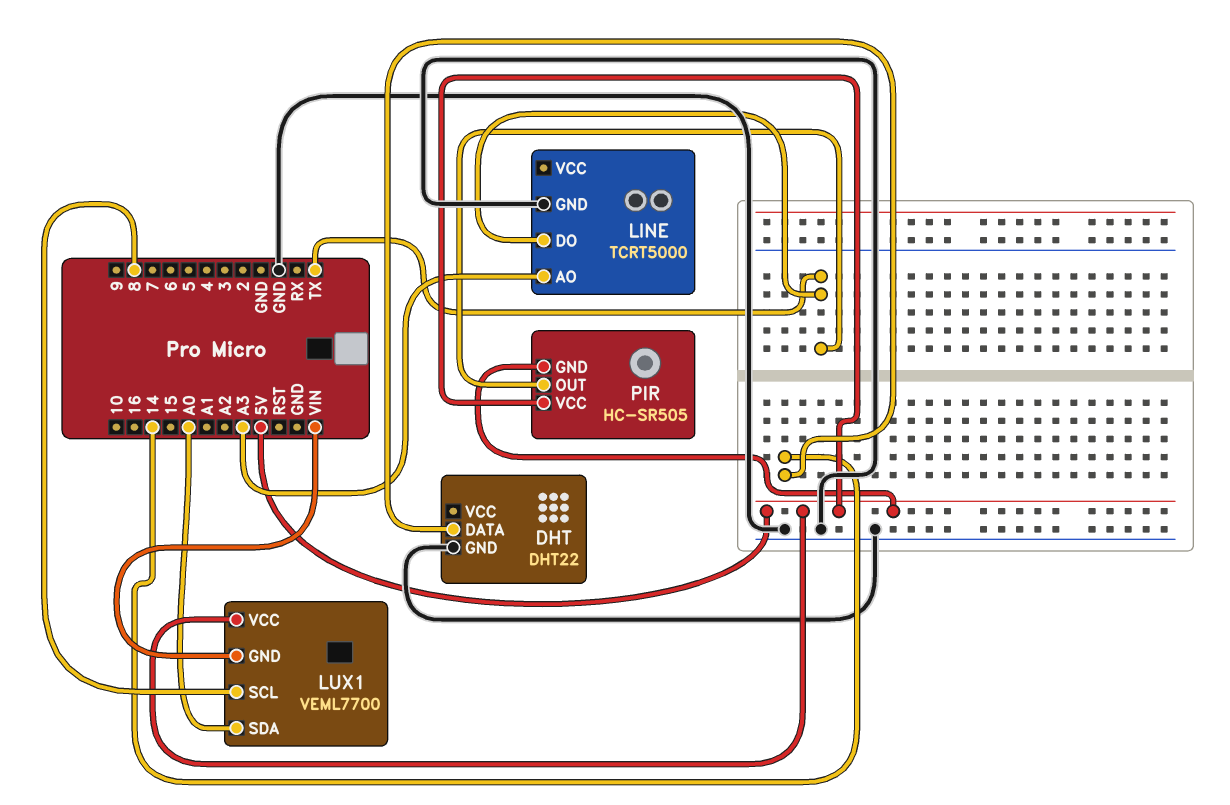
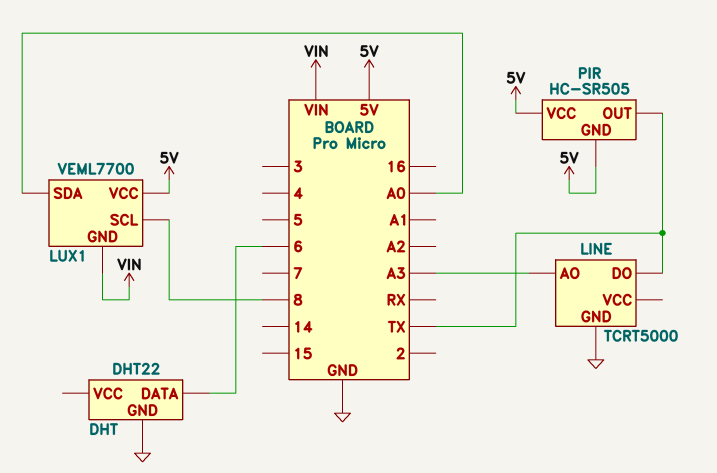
DHT pin DATA: 14 -> 6

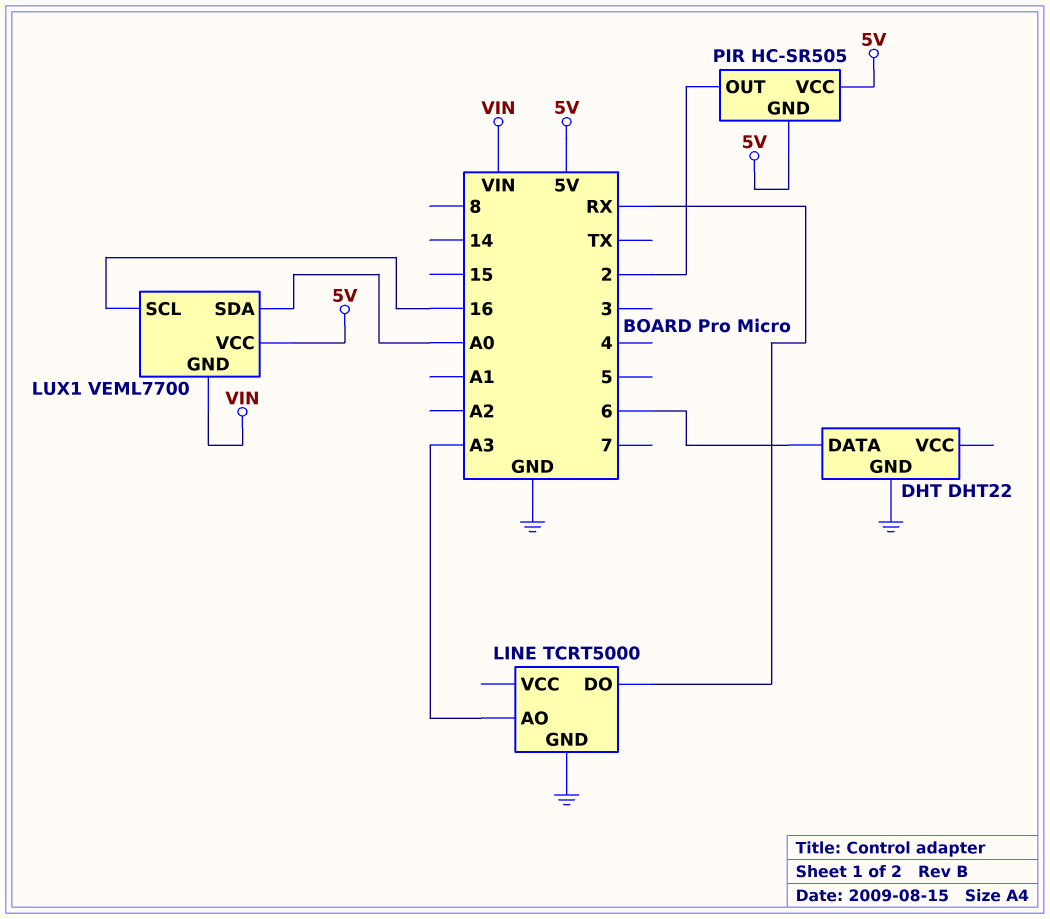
LINE pin DO: TX -> RX
LUX1 pin SCL: 8 -> 16
PIR pin OUT: TX -> 2

